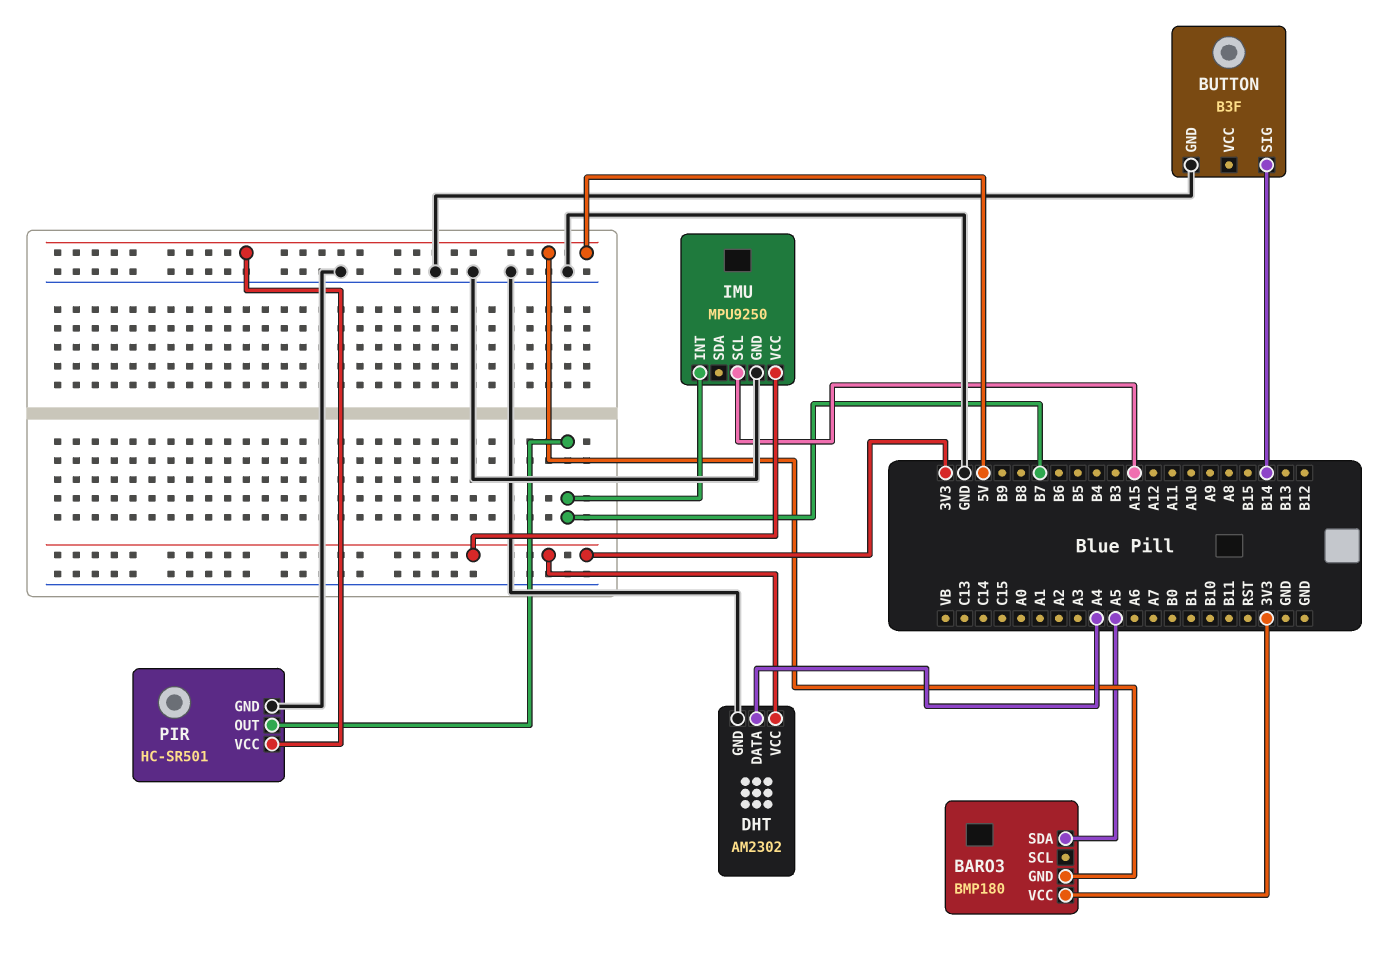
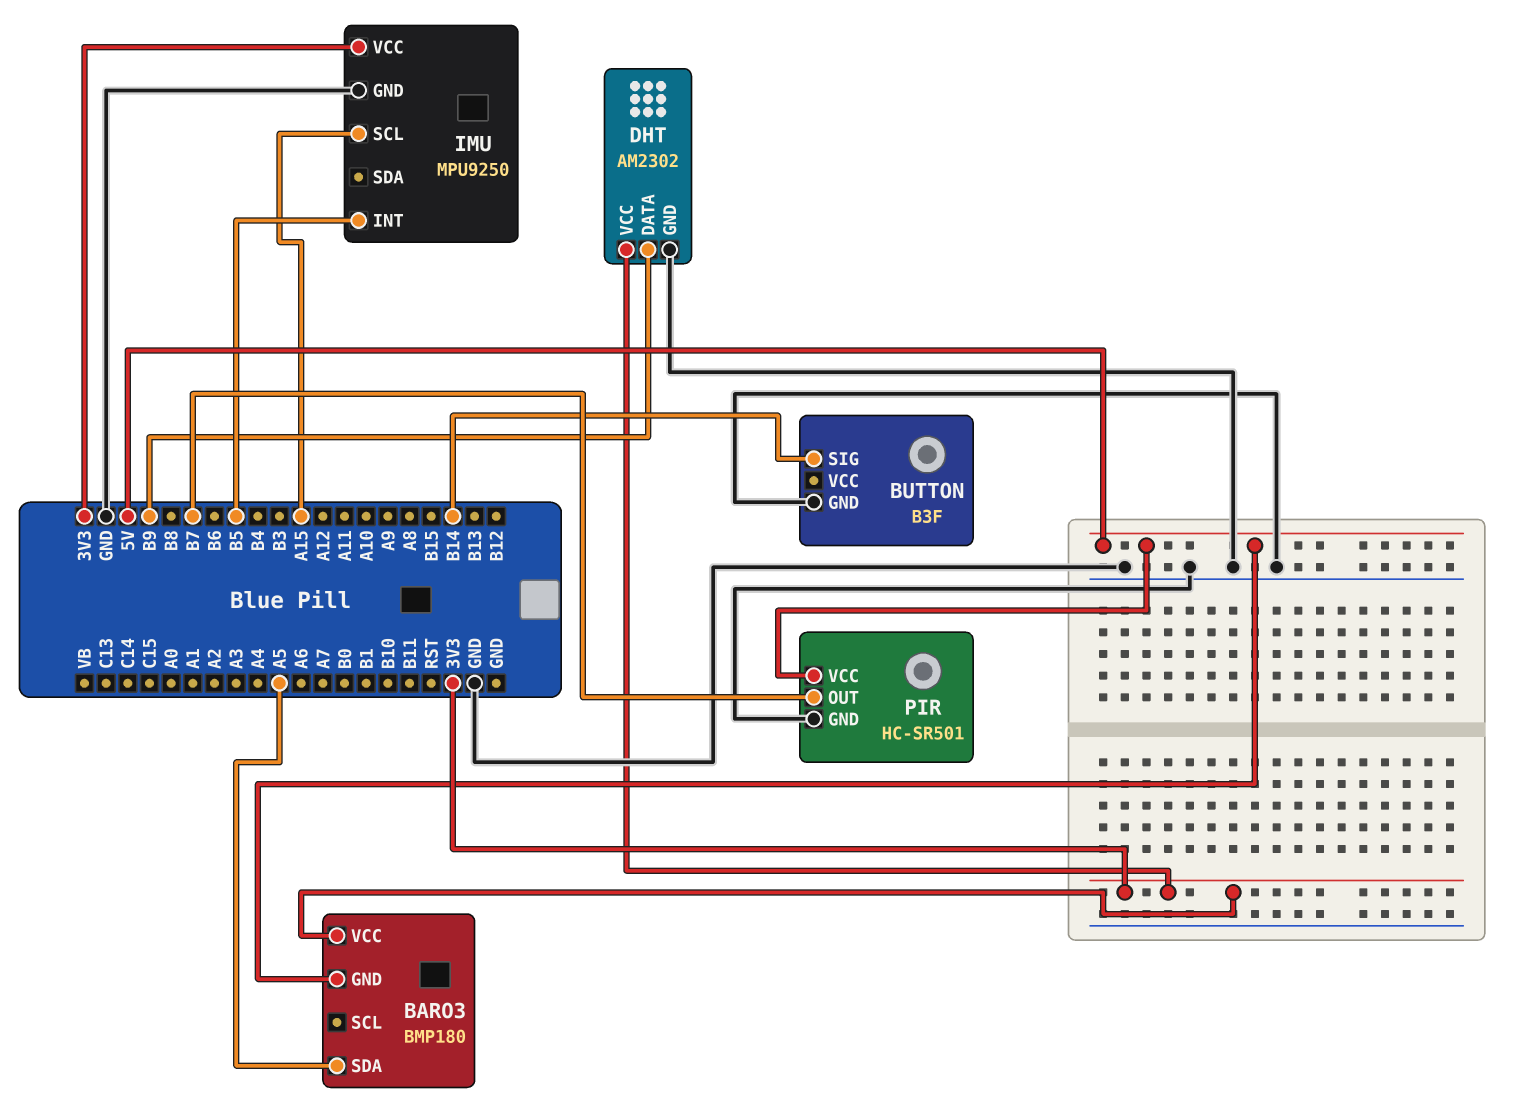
DHT pin DATA: A4 -> B9
IMU pin INT: B7 -> B5

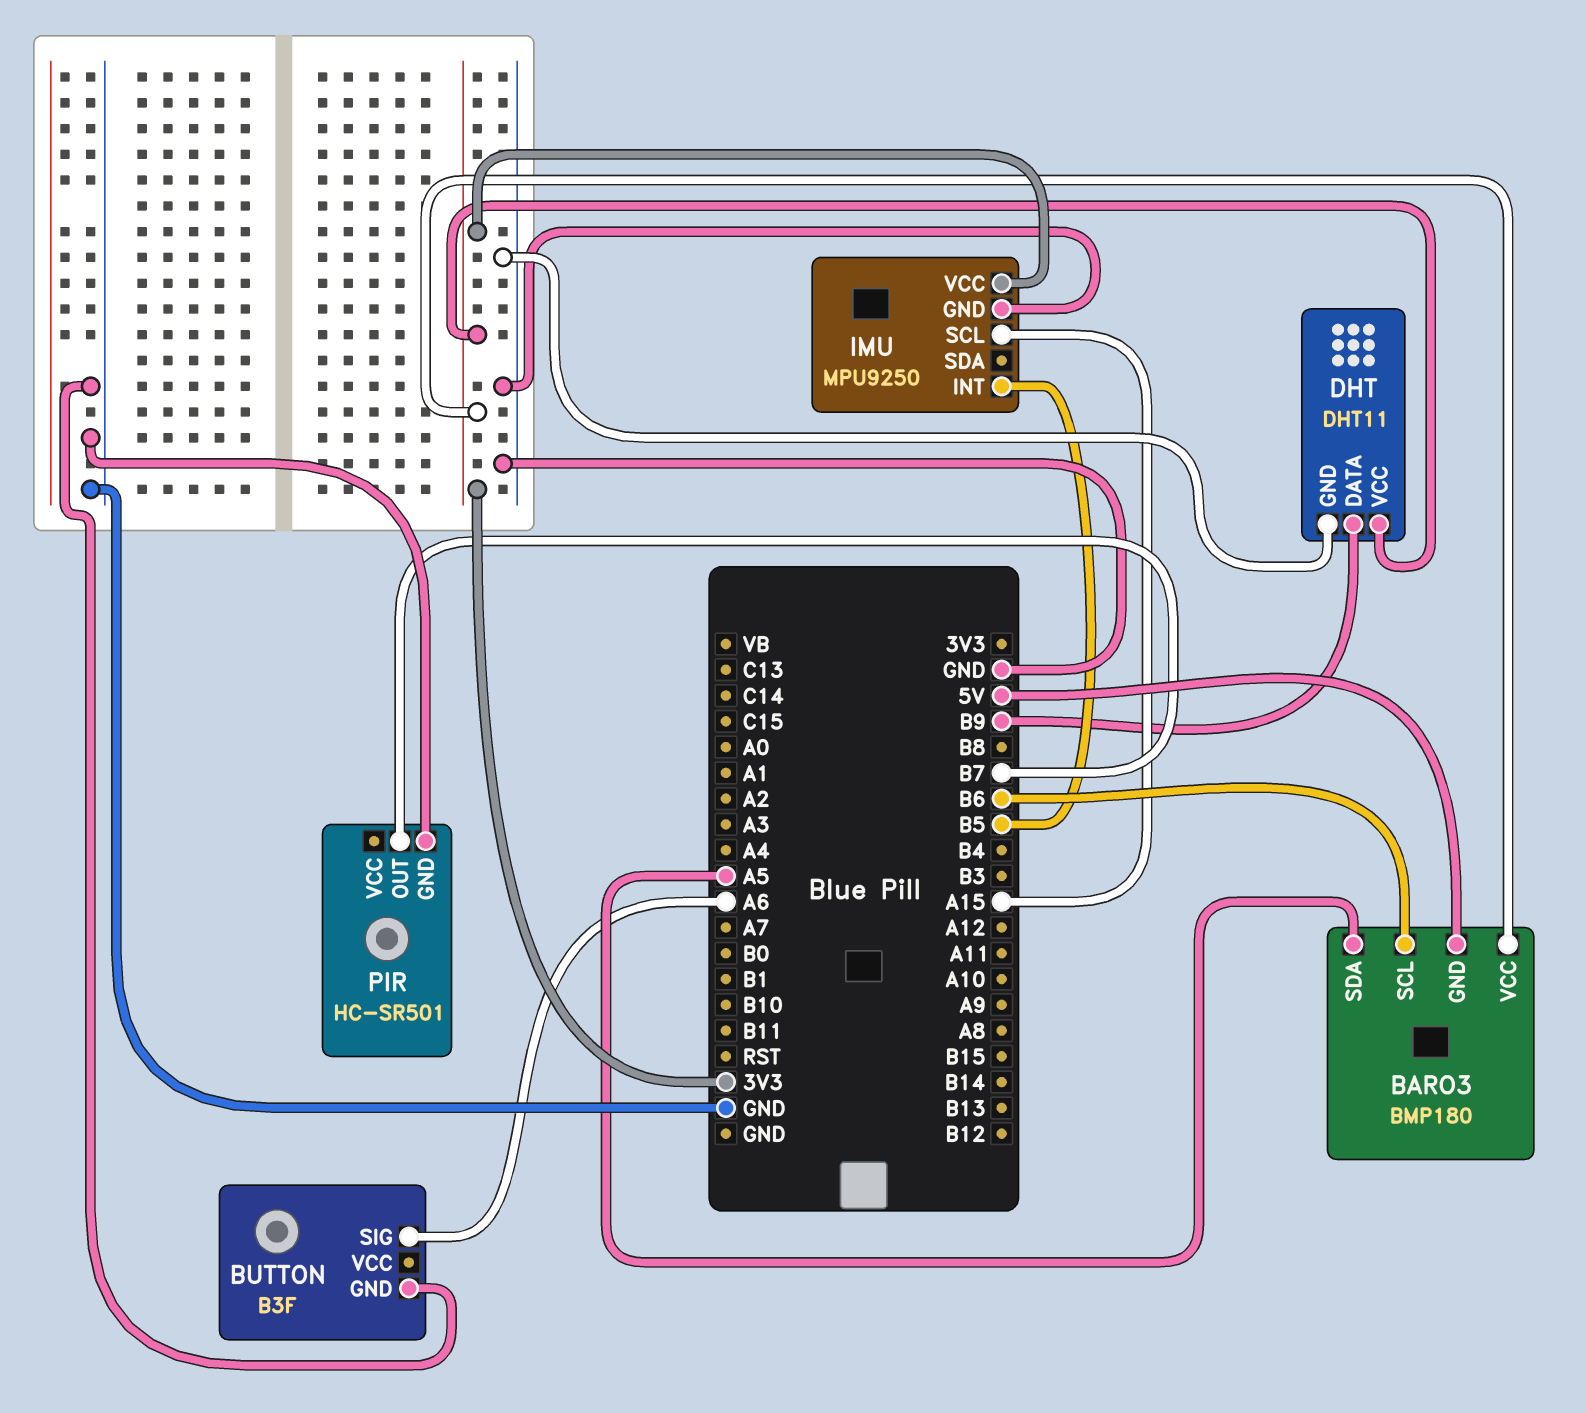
BARO3 pin SCL: none -> B6
BUTTON pin SIG: B14 -> A6
DHT: AM2302 -> DHT11
PIR pin VCC: 5V -> none

